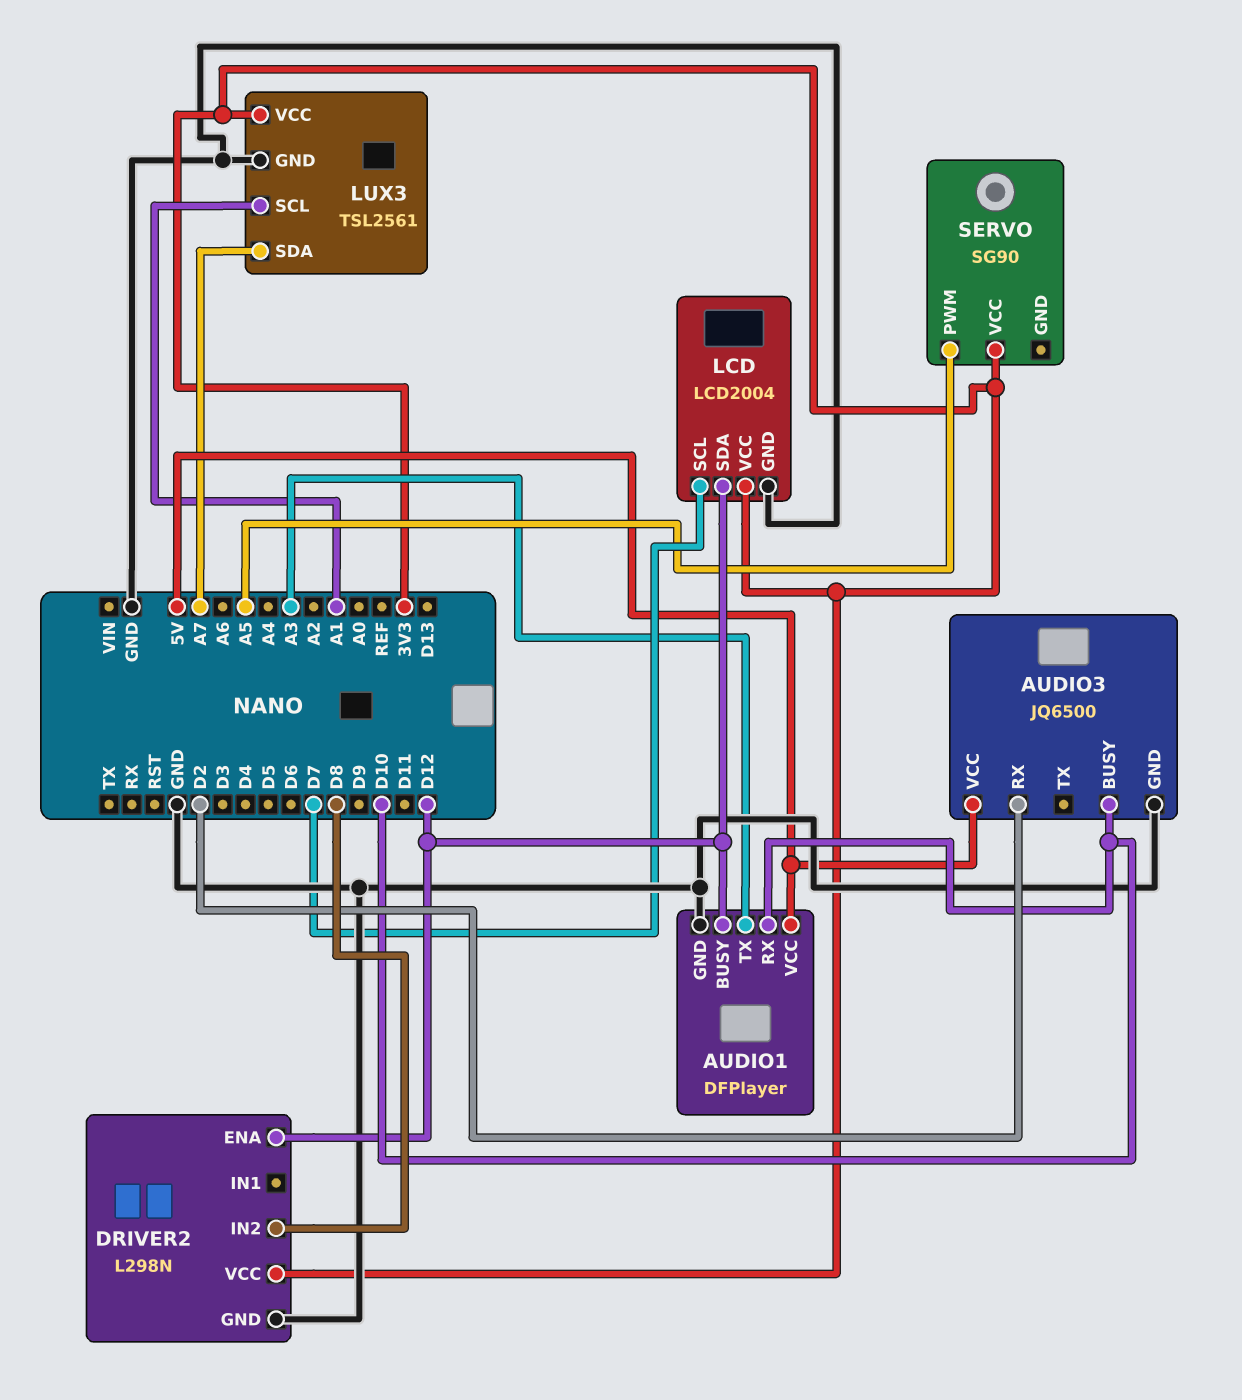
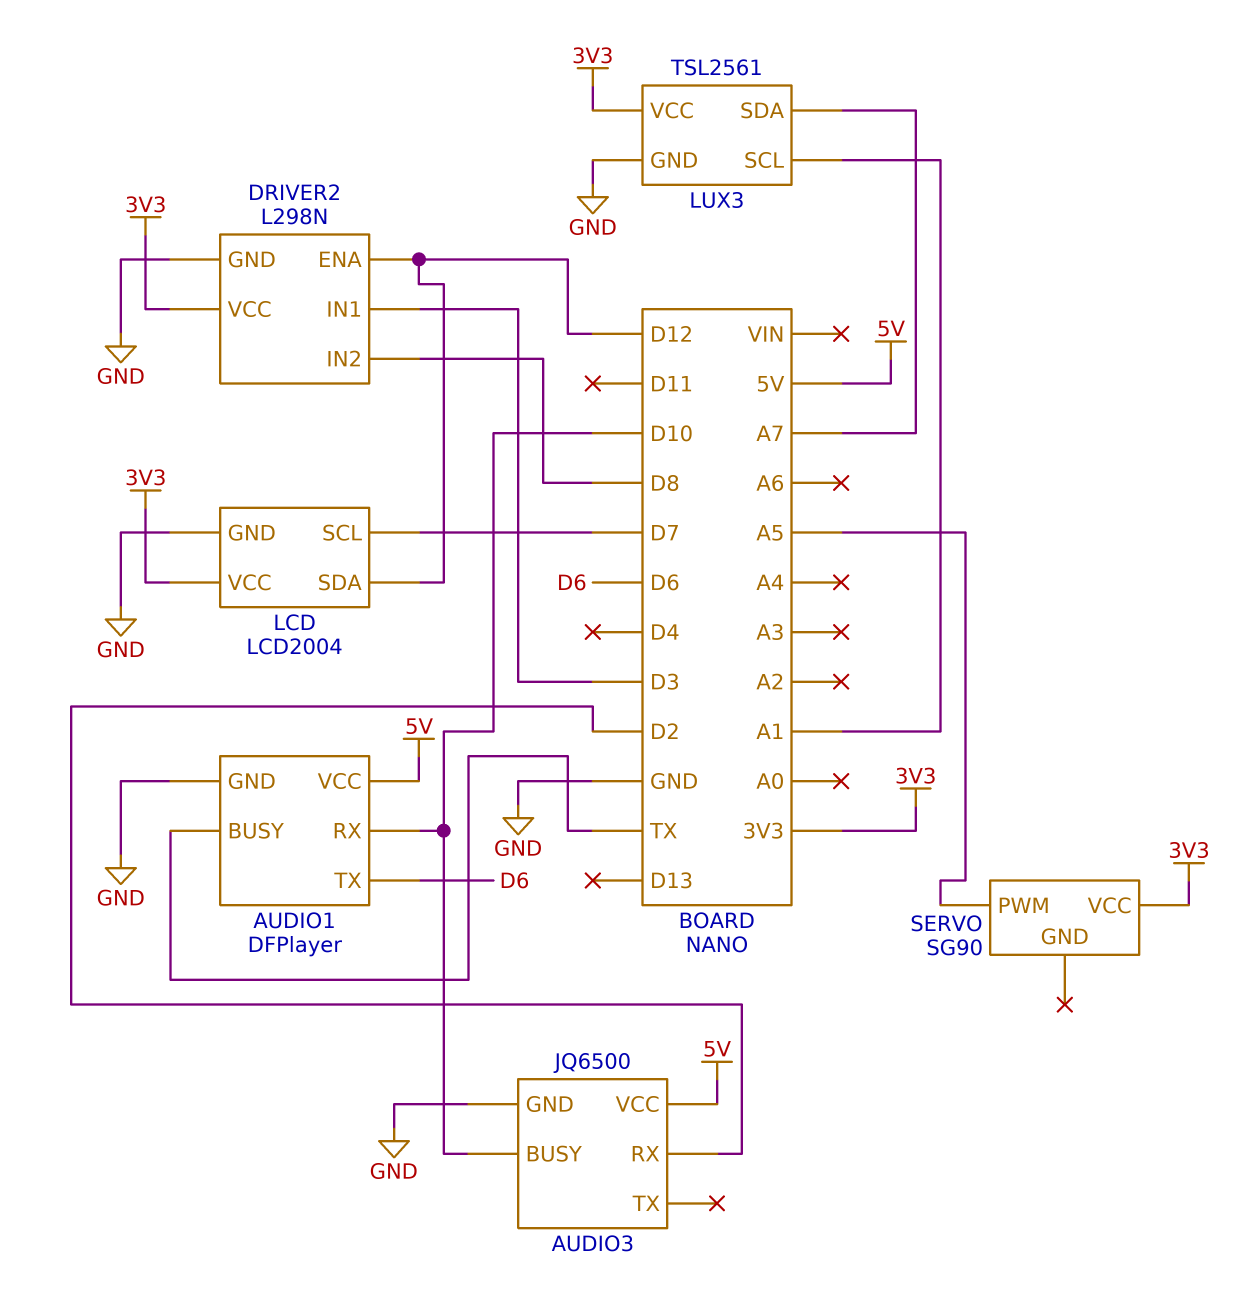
AUDIO1 pin BUSY: D12 -> TX
AUDIO1 pin TX: A3 -> D6
DRIVER2 pin IN1: none -> D3

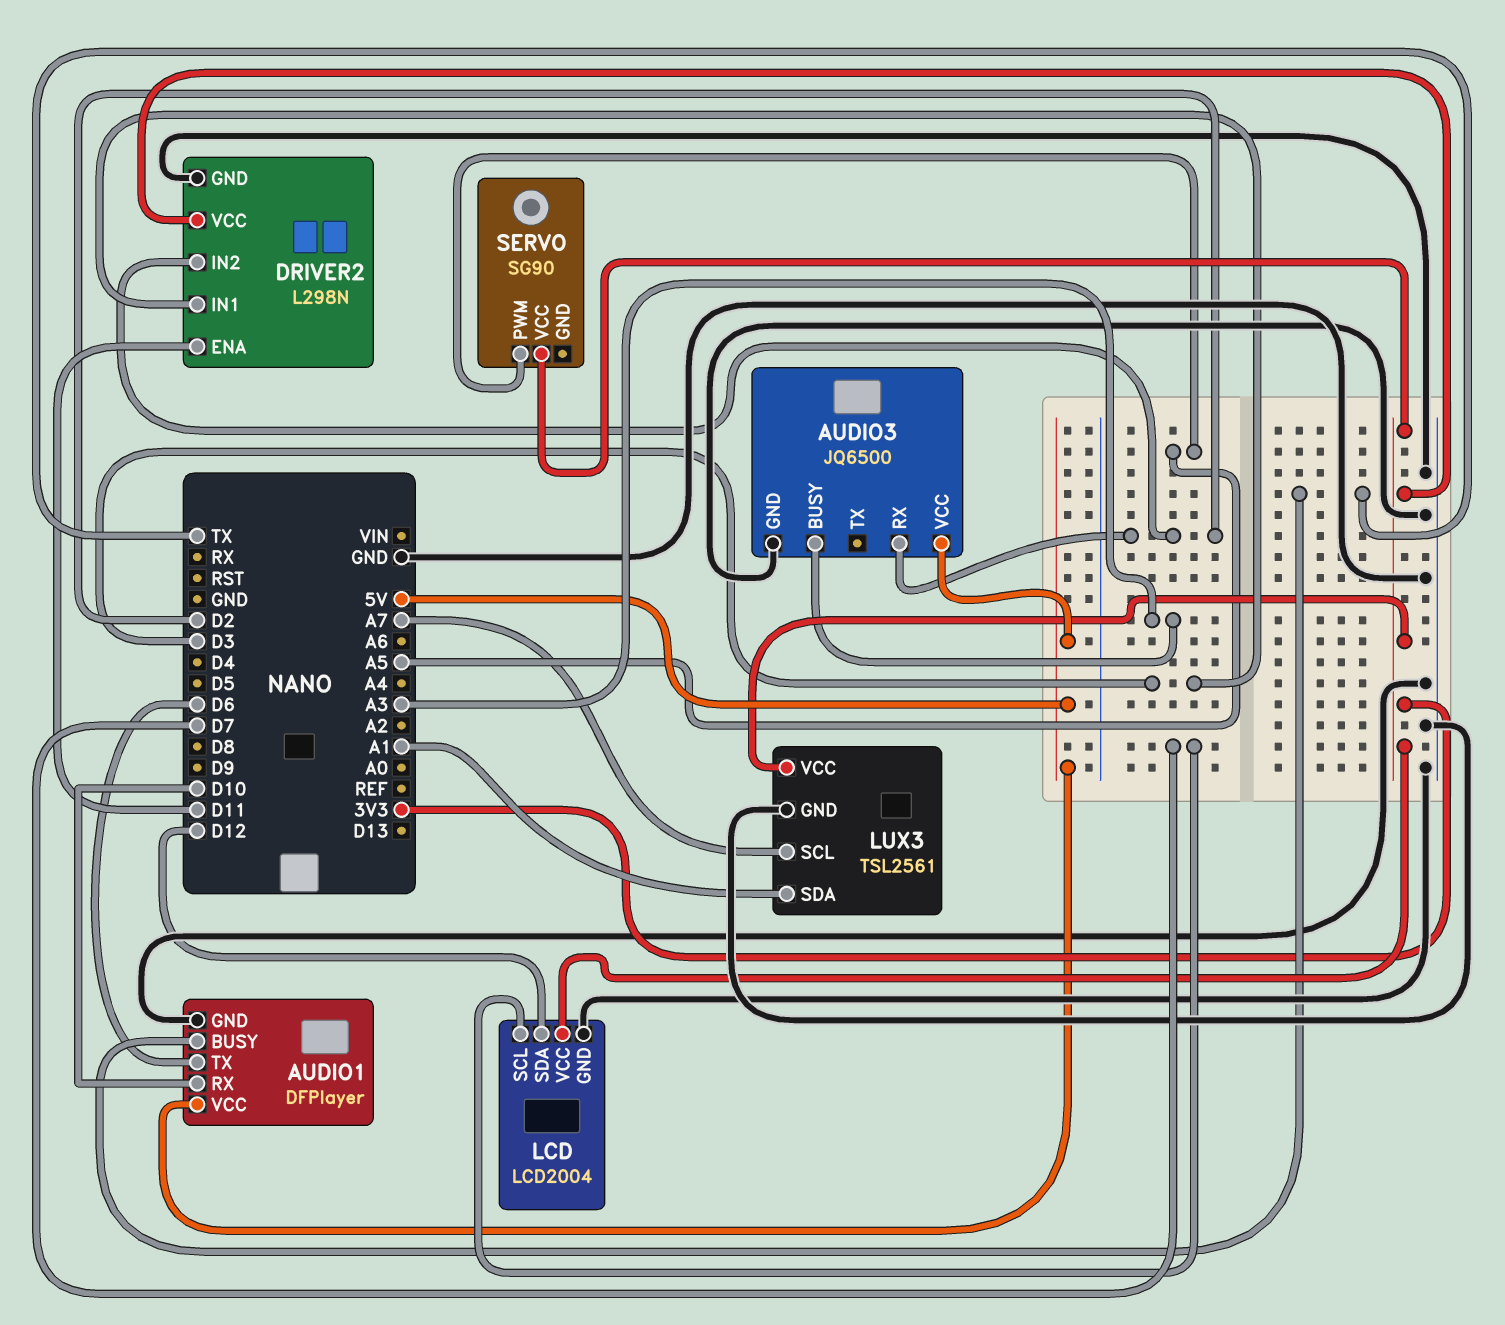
AUDIO3 pin BUSY: D10 -> A3
DRIVER2 pin ENA: D12 -> D11
DRIVER2 pin IN2: D8 -> D2
LUX3 pin SCL: A1 -> A7
LUX3 pin SDA: A7 -> A1

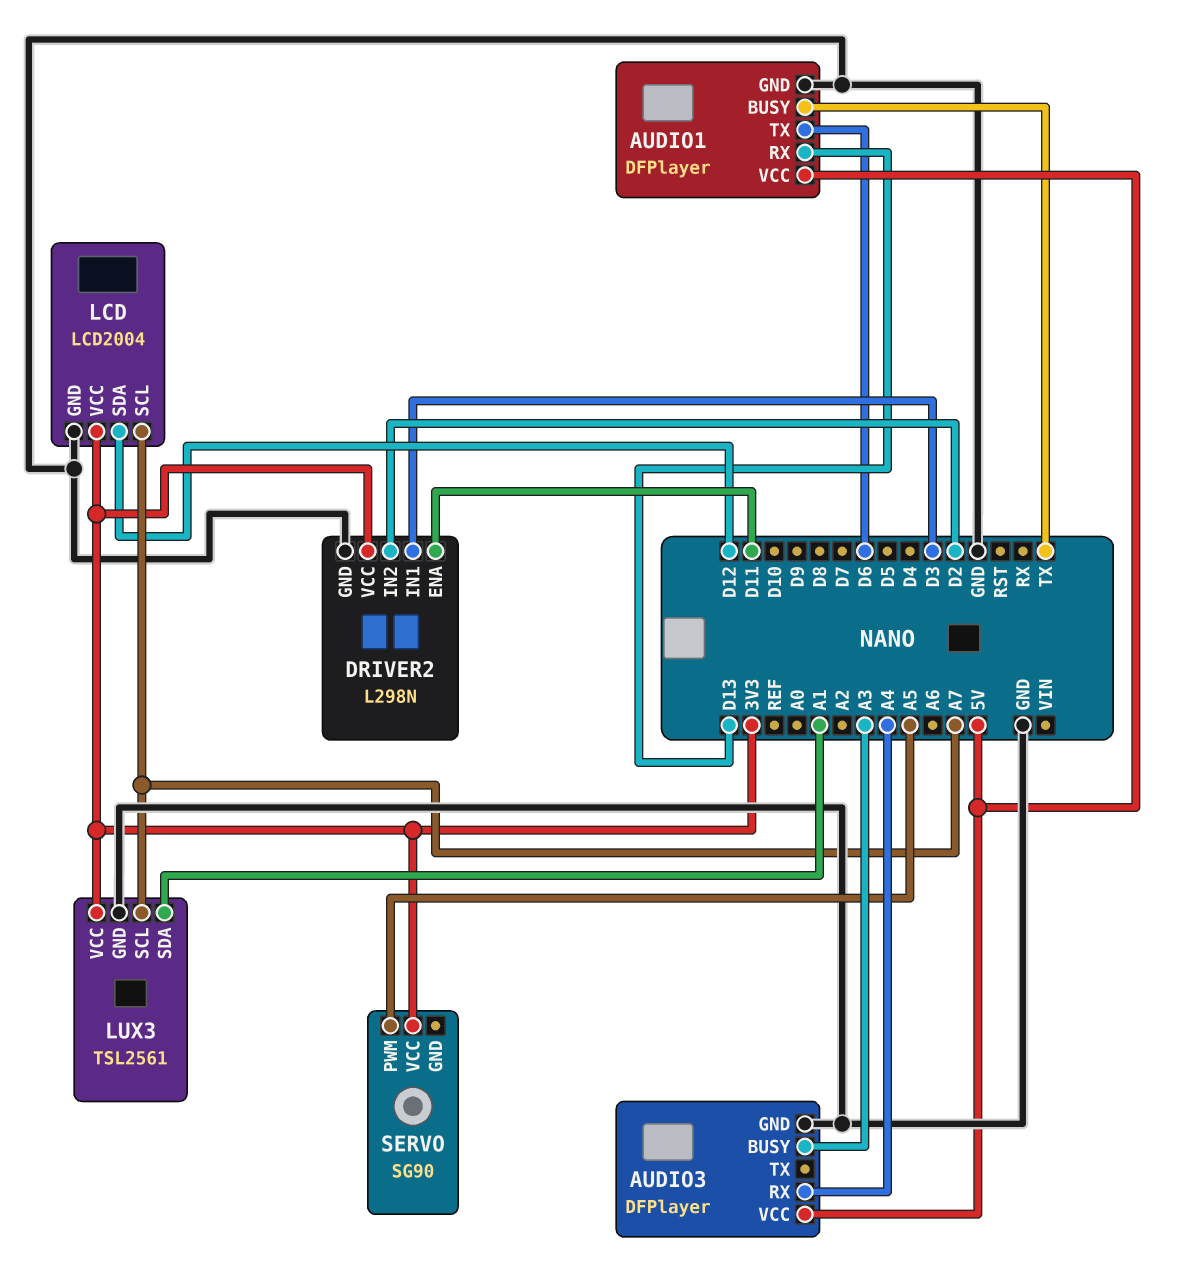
AUDIO1 pin RX: D10 -> D13
AUDIO3: JQ6500 -> DFPlayer
AUDIO3 pin RX: D2 -> A4
LCD pin SCL: D7 -> A7

